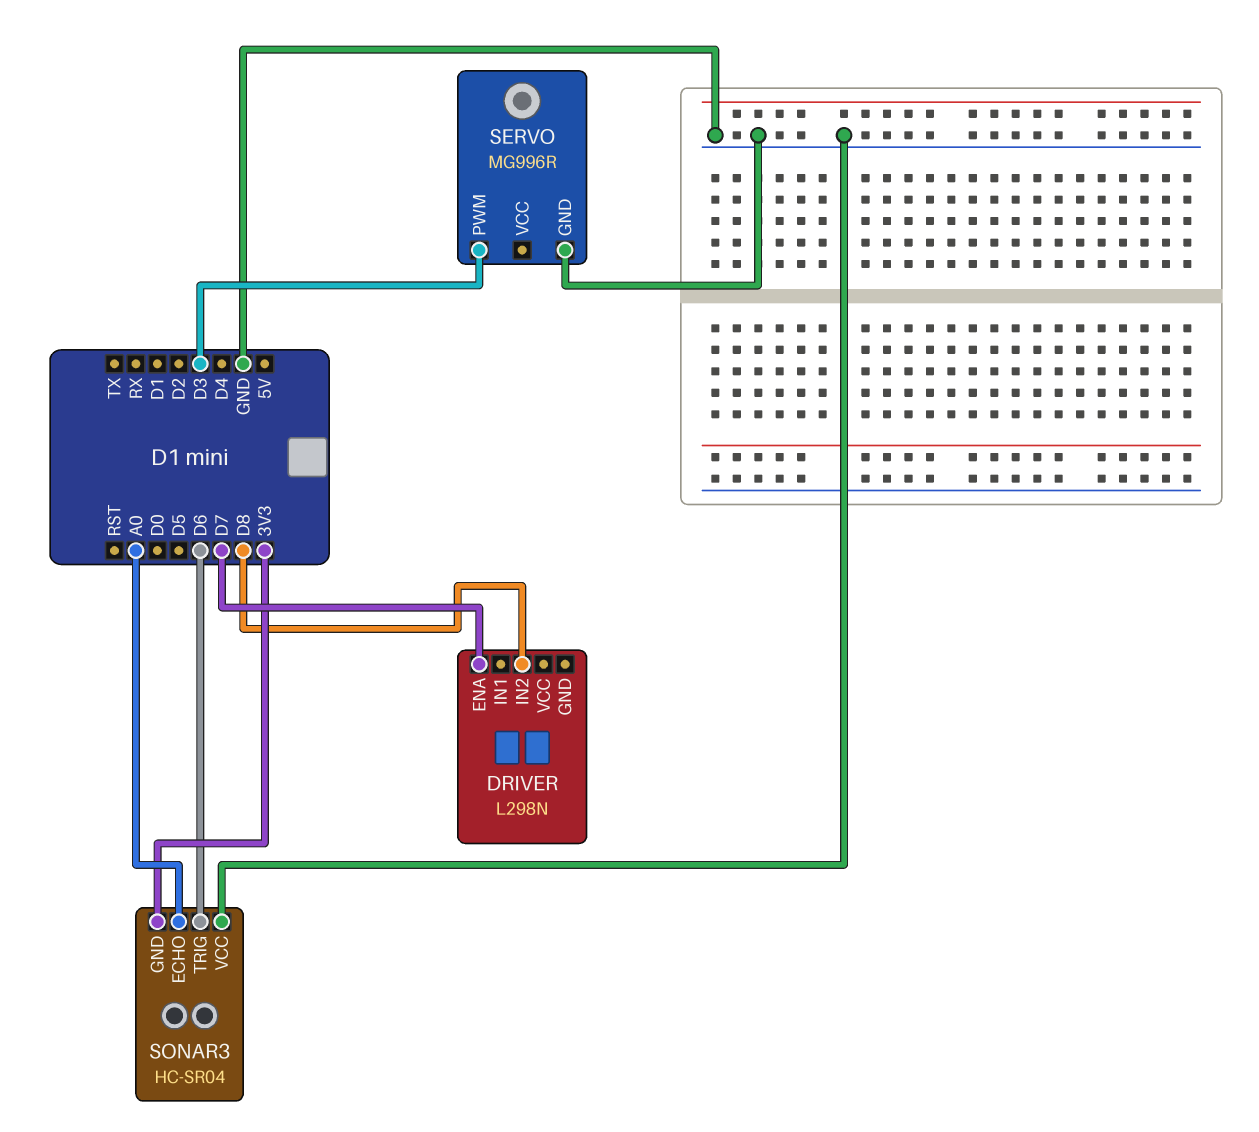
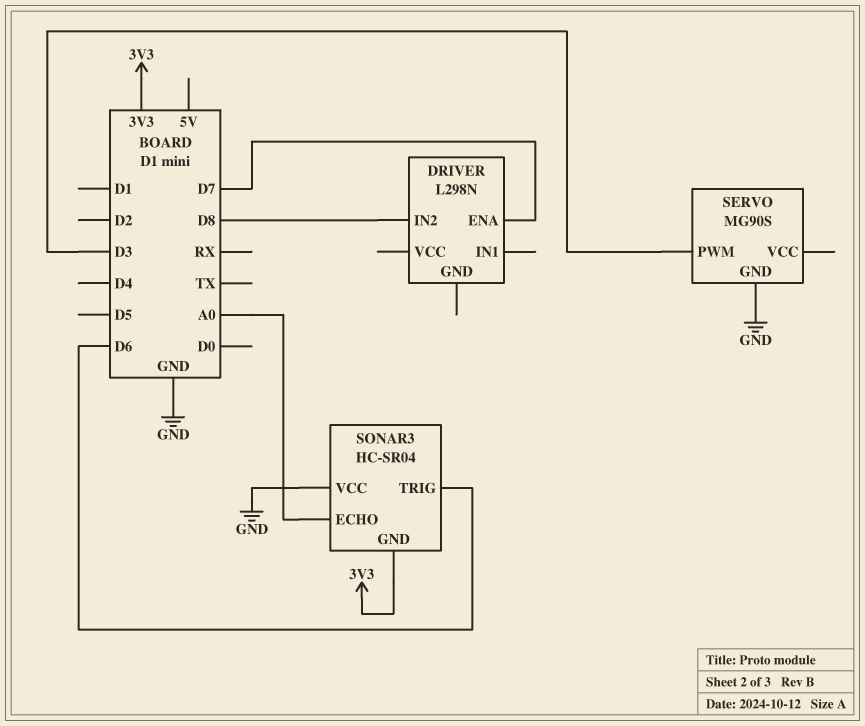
SERVO: MG996R -> MG90S

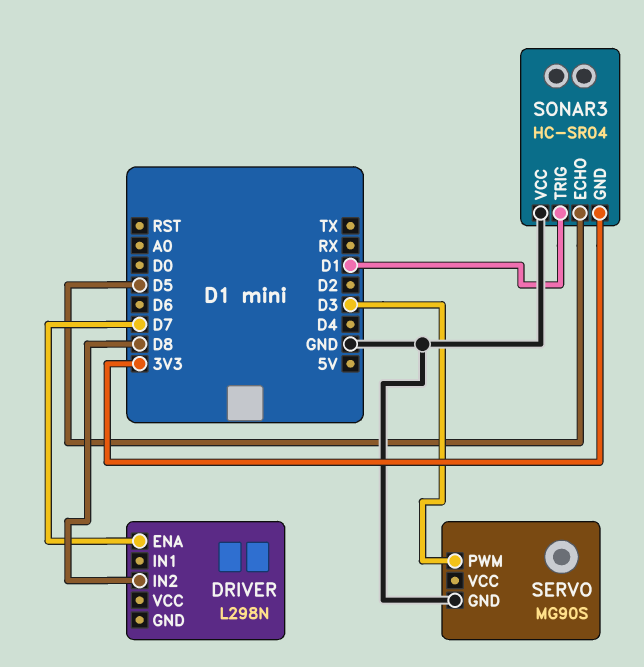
SONAR3 pin ECHO: A0 -> D5
SONAR3 pin TRIG: D6 -> D1

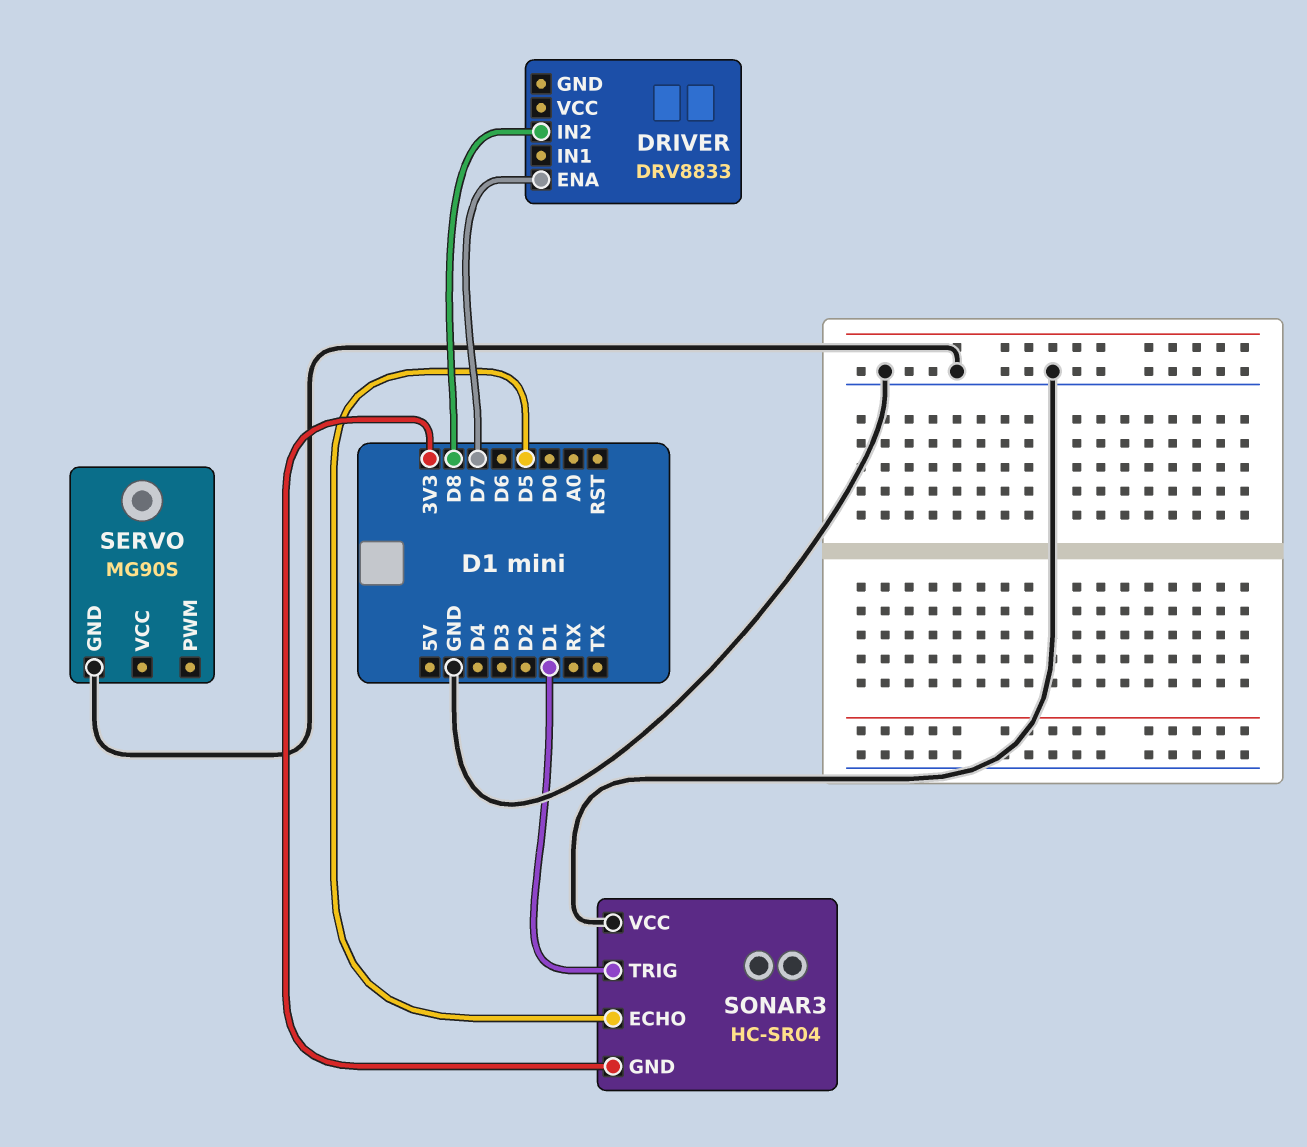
DRIVER: L298N -> DRV8833
SERVO pin PWM: D3 -> none

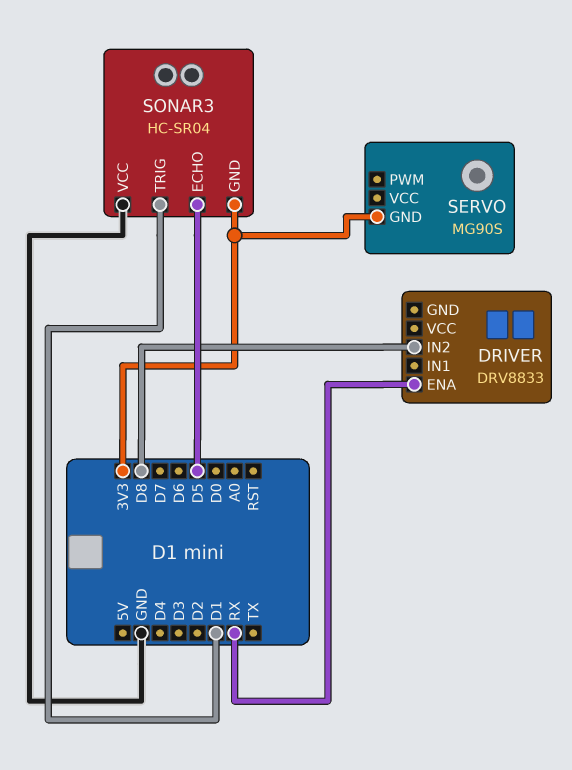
DRIVER pin ENA: D7 -> RX
SERVO pin GND: GND -> 3V3

